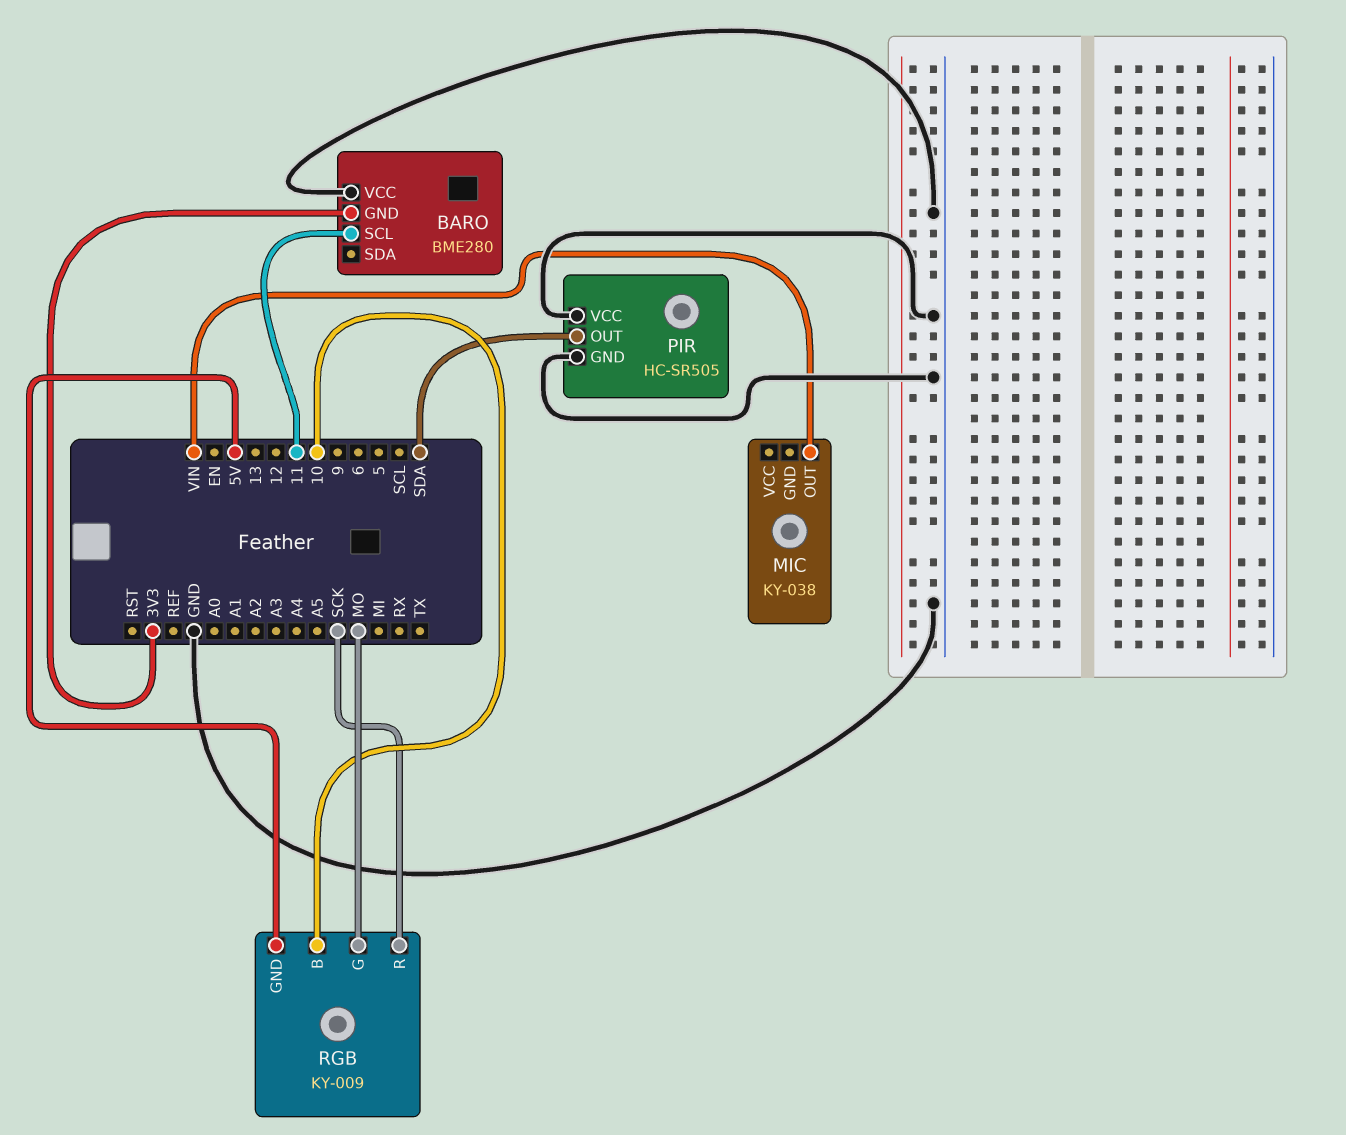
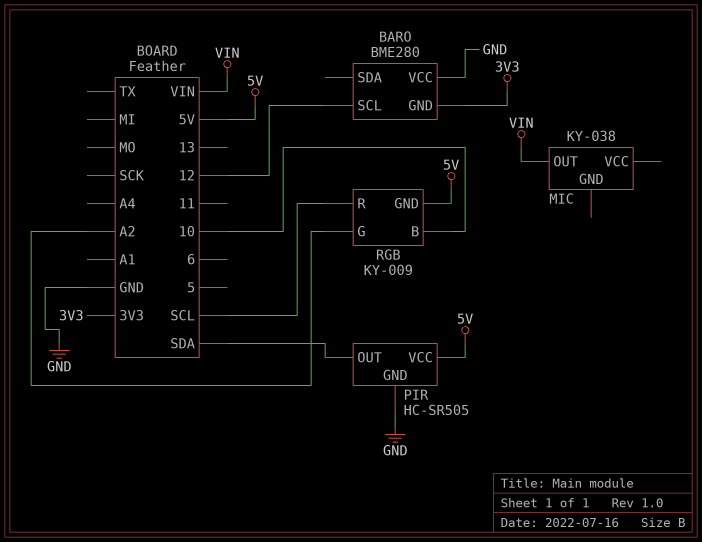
BARO pin SCL: 11 -> 12
PIR pin VCC: GND -> 5V
RGB pin G: MO -> A2
RGB pin R: SCK -> SCL

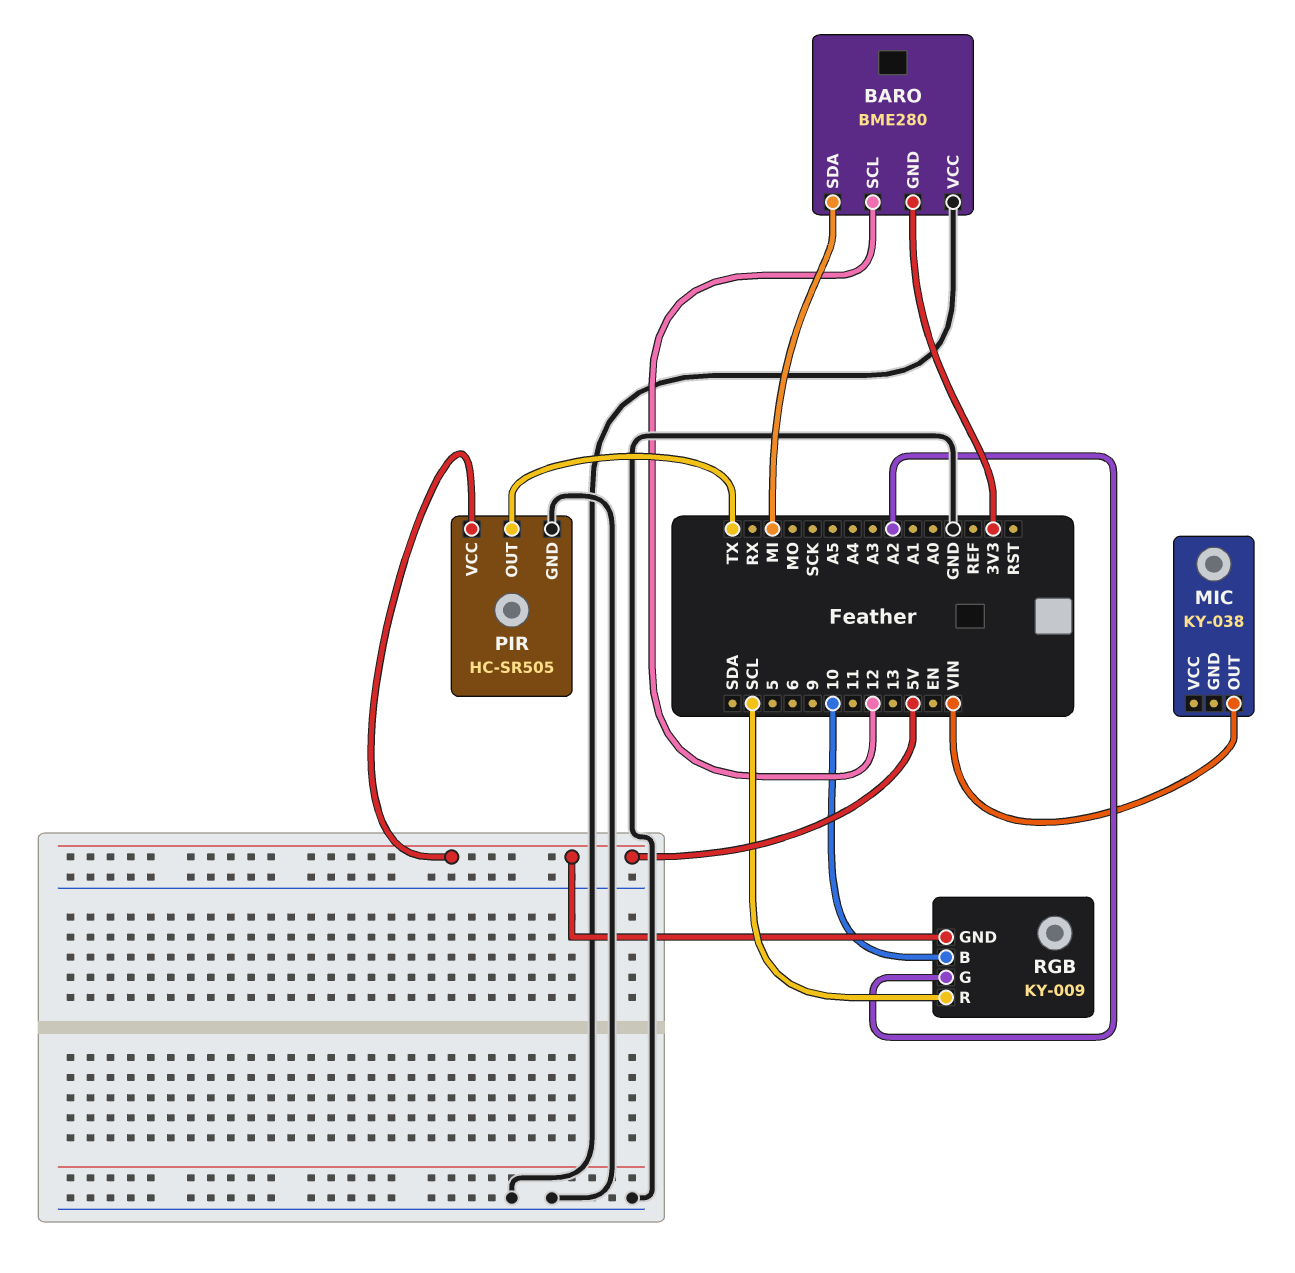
BARO pin SDA: none -> MI
PIR pin OUT: SDA -> TX

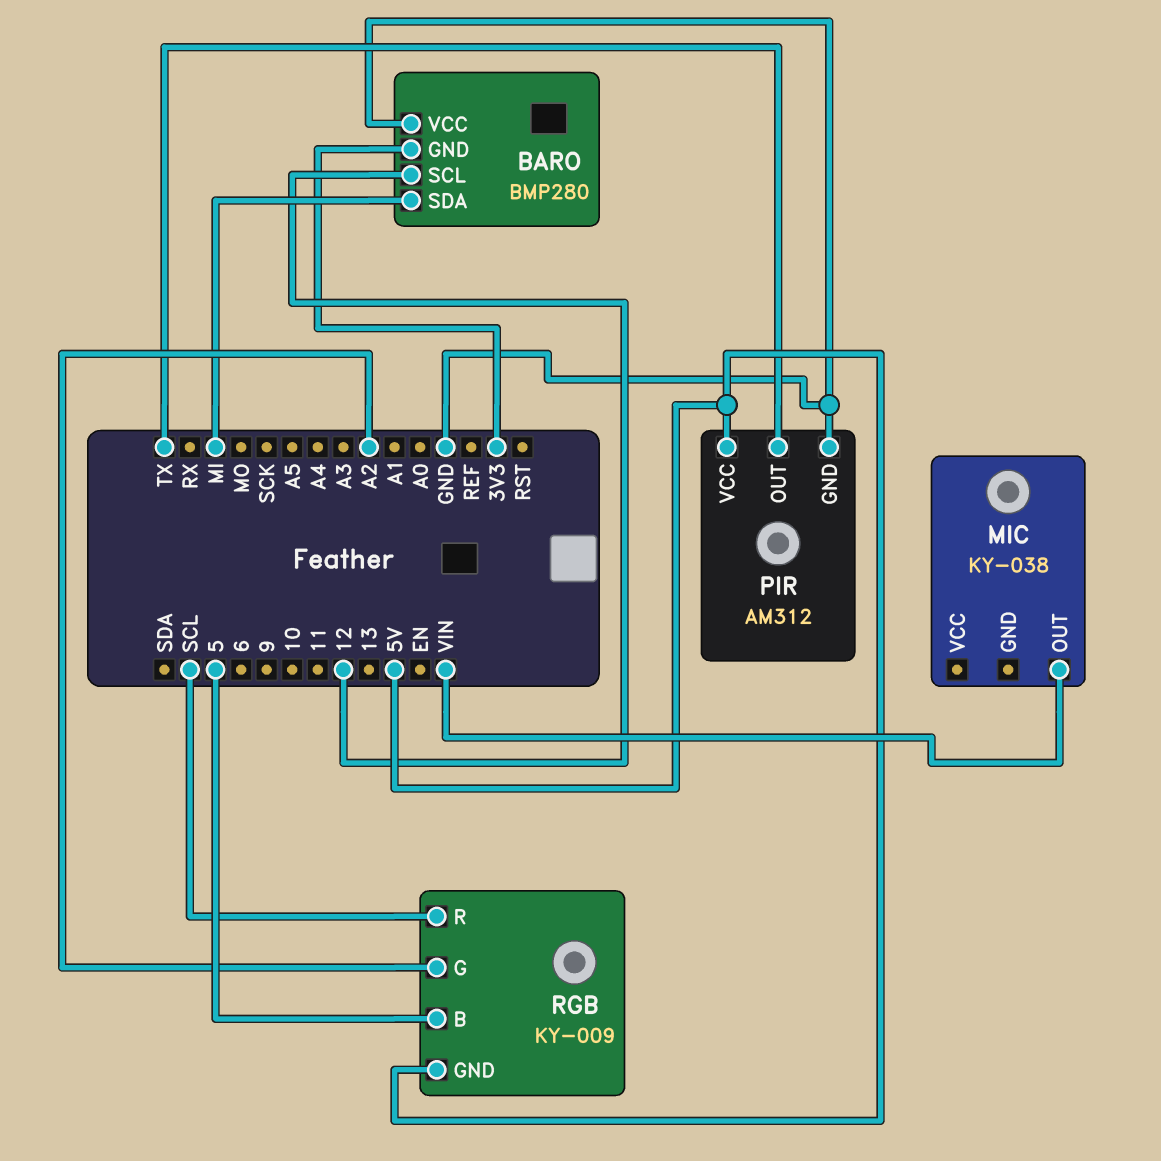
BARO: BME280 -> BMP280
PIR: HC-SR505 -> AM312
RGB pin B: 10 -> 5

